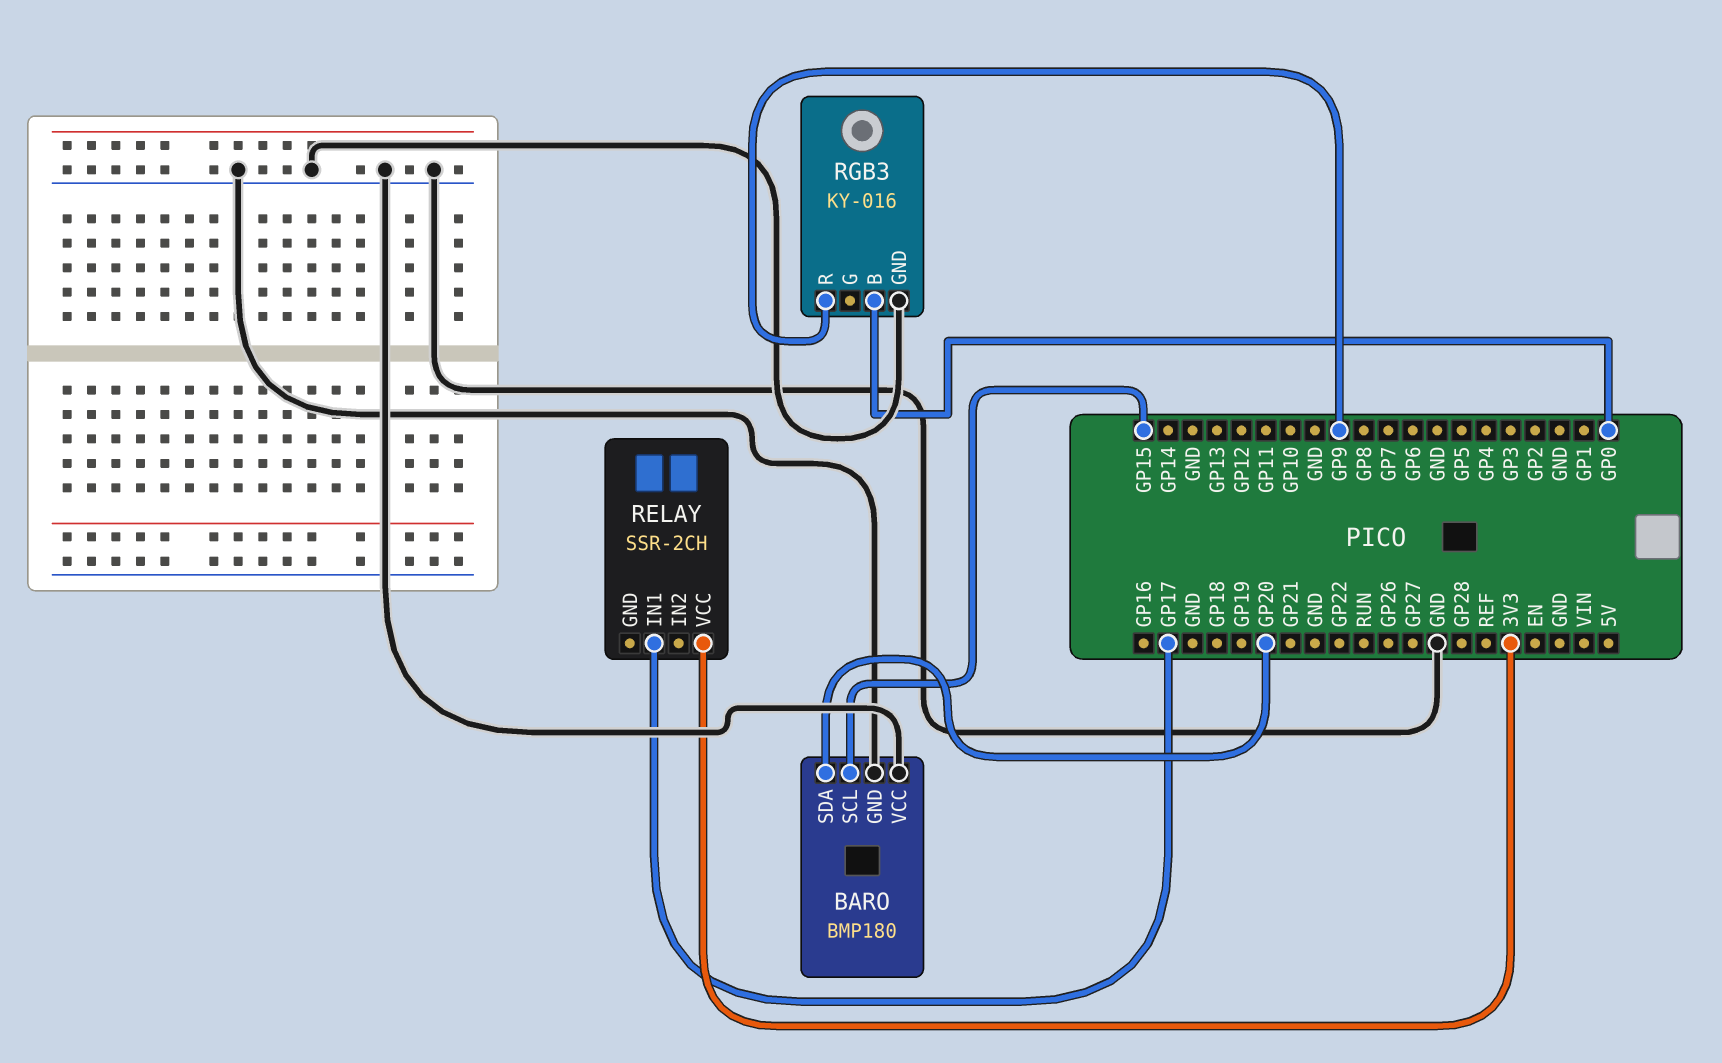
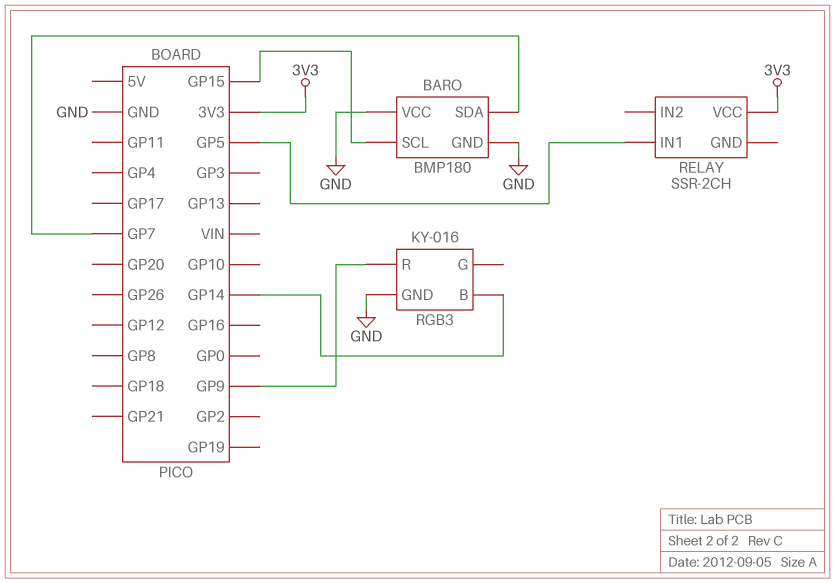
BARO pin SDA: GP20 -> GP7
RELAY pin IN1: GP17 -> GP5
RGB3 pin B: GP0 -> GP14

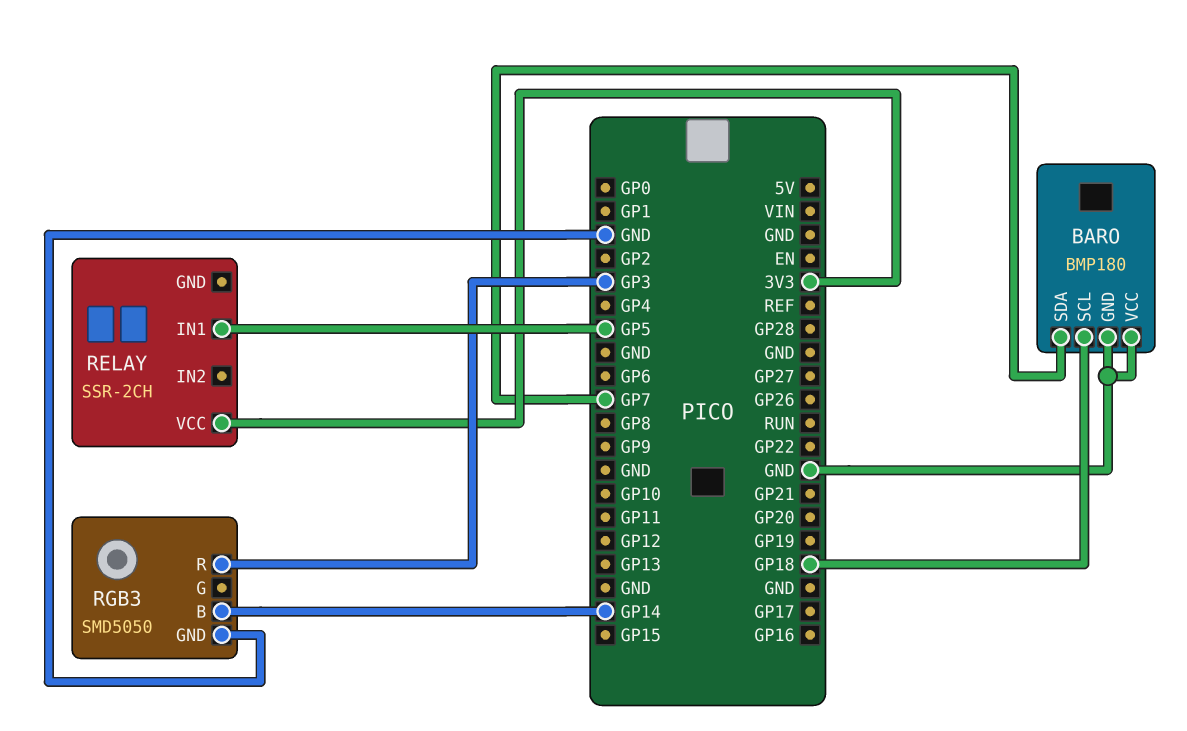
BARO pin SCL: GP15 -> GP18
RGB3: KY-016 -> SMD5050
RGB3 pin R: GP9 -> GP3

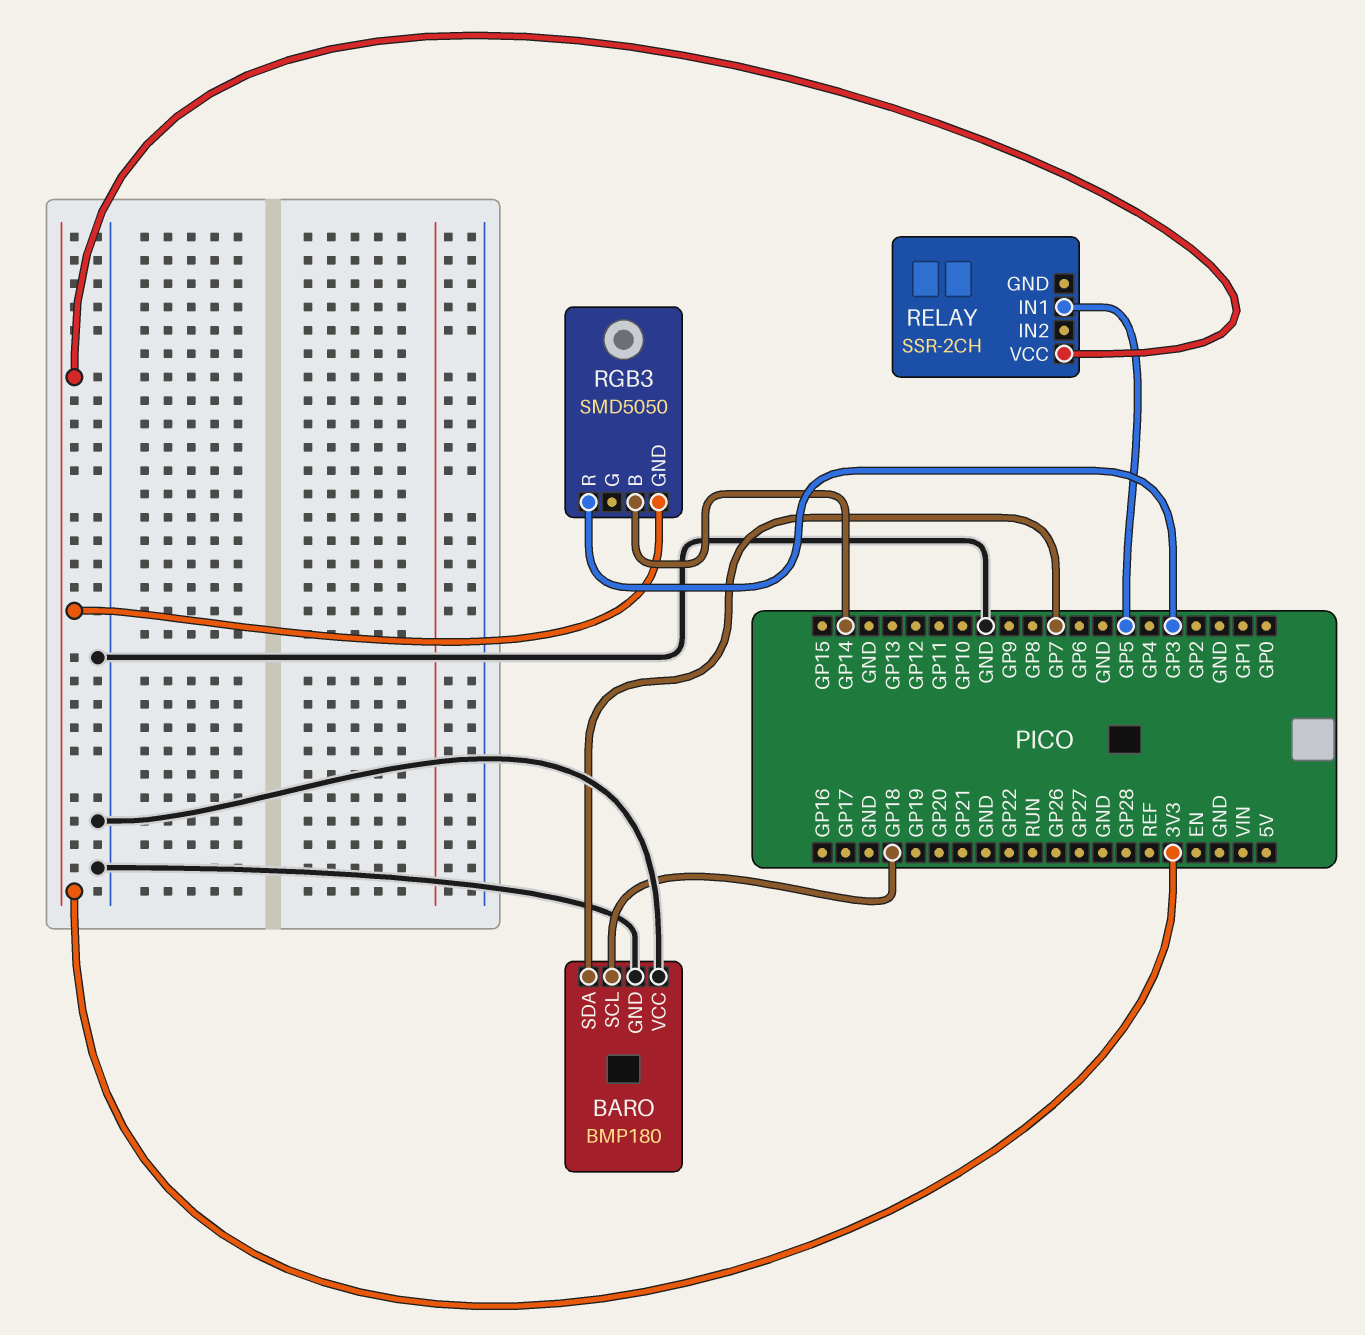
RGB3 pin GND: GND -> 3V3

